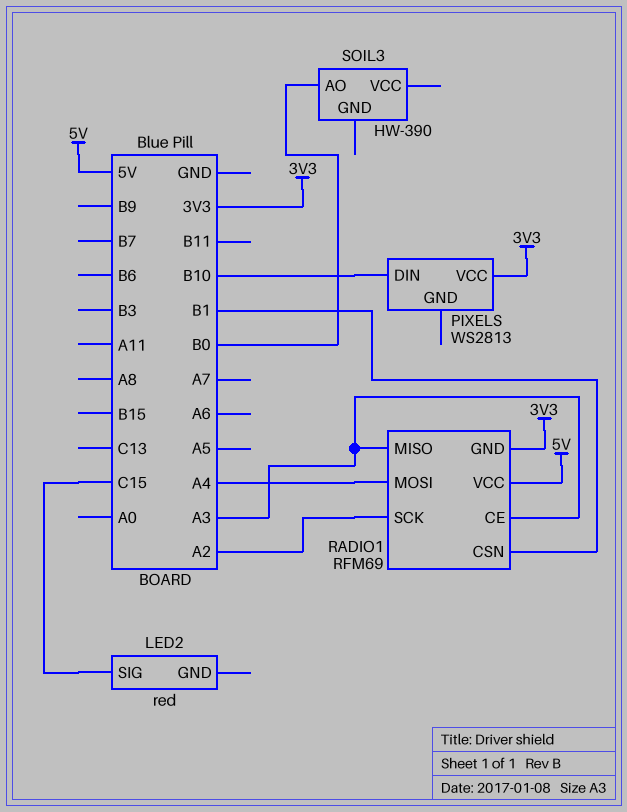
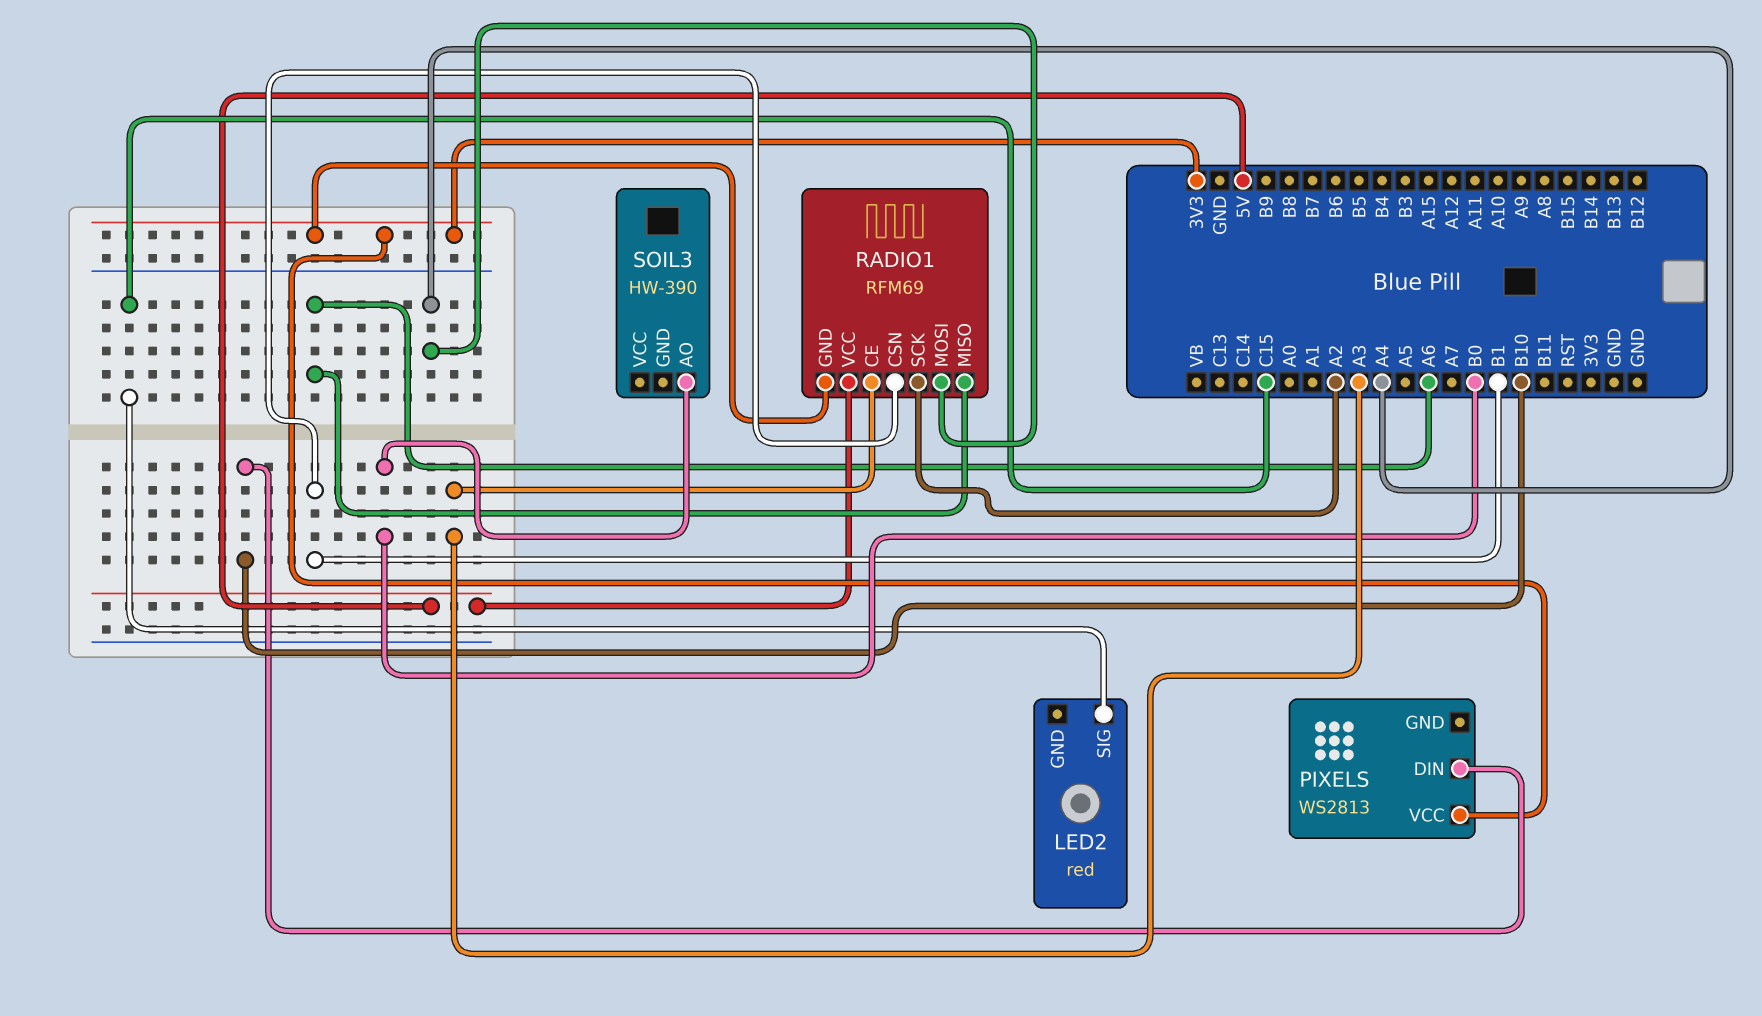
RADIO1 pin MISO: A3 -> A6

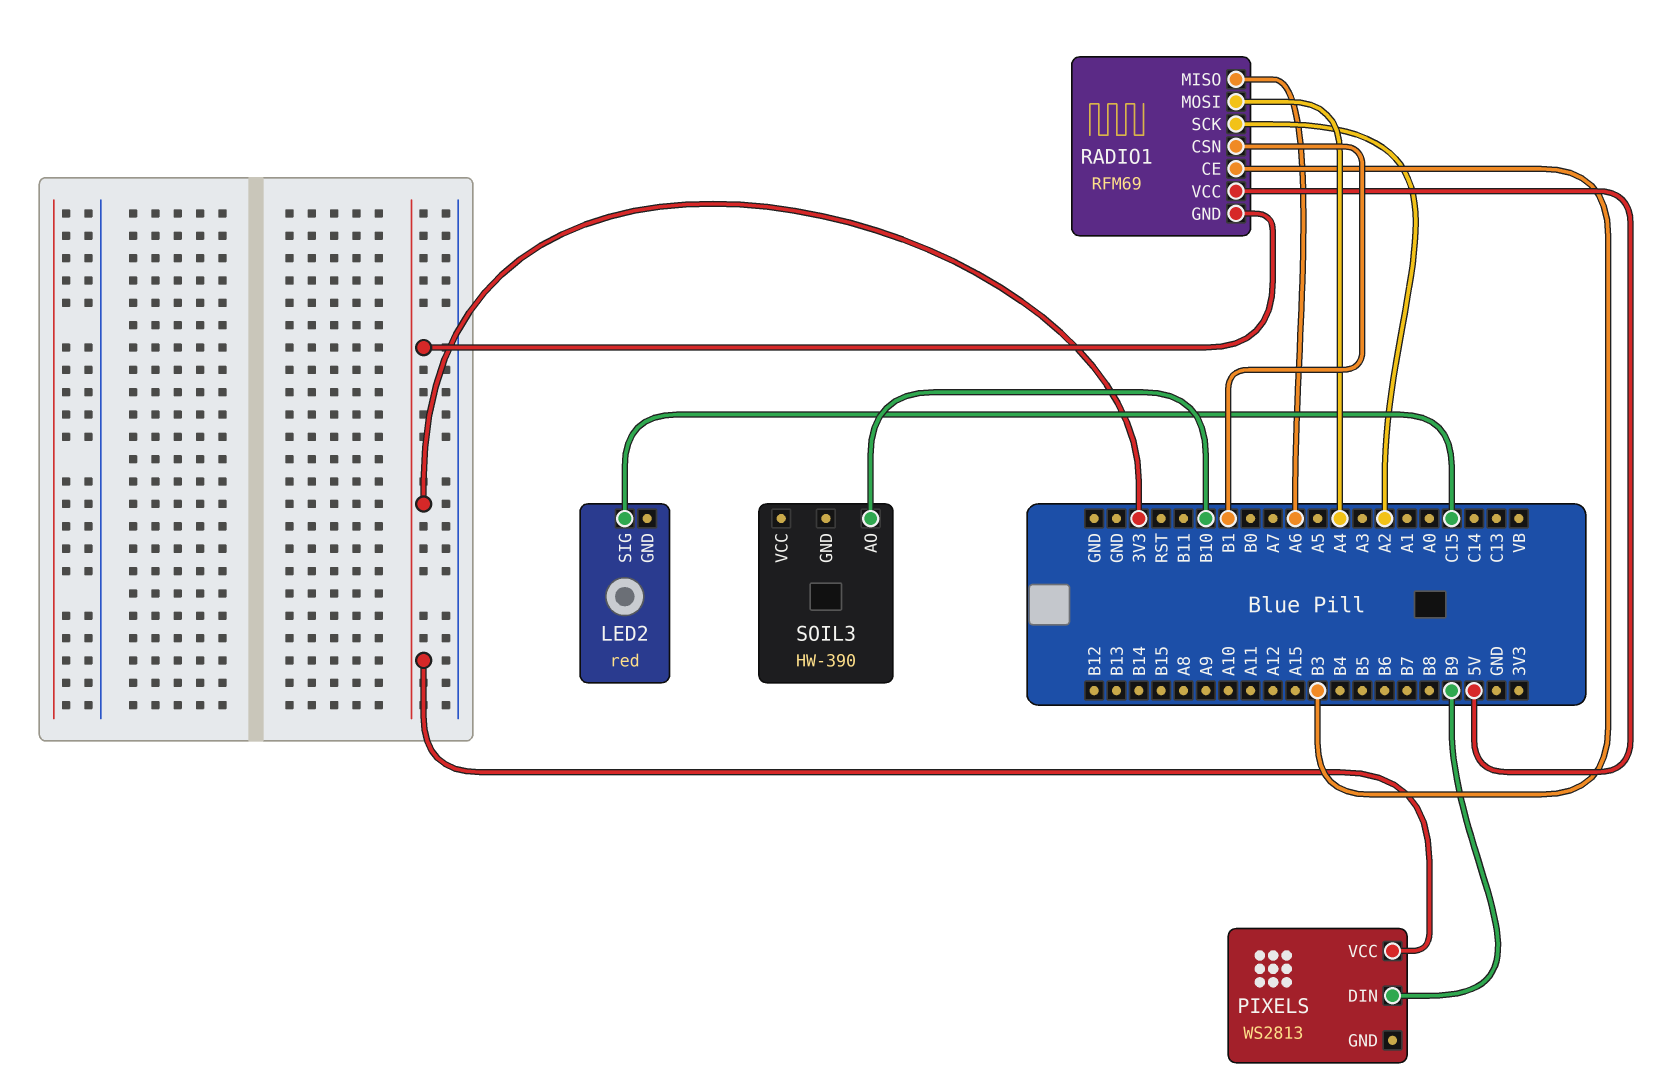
PIXELS pin DIN: B10 -> B9
RADIO1 pin CE: A3 -> B3
SOIL3 pin AO: B0 -> B10

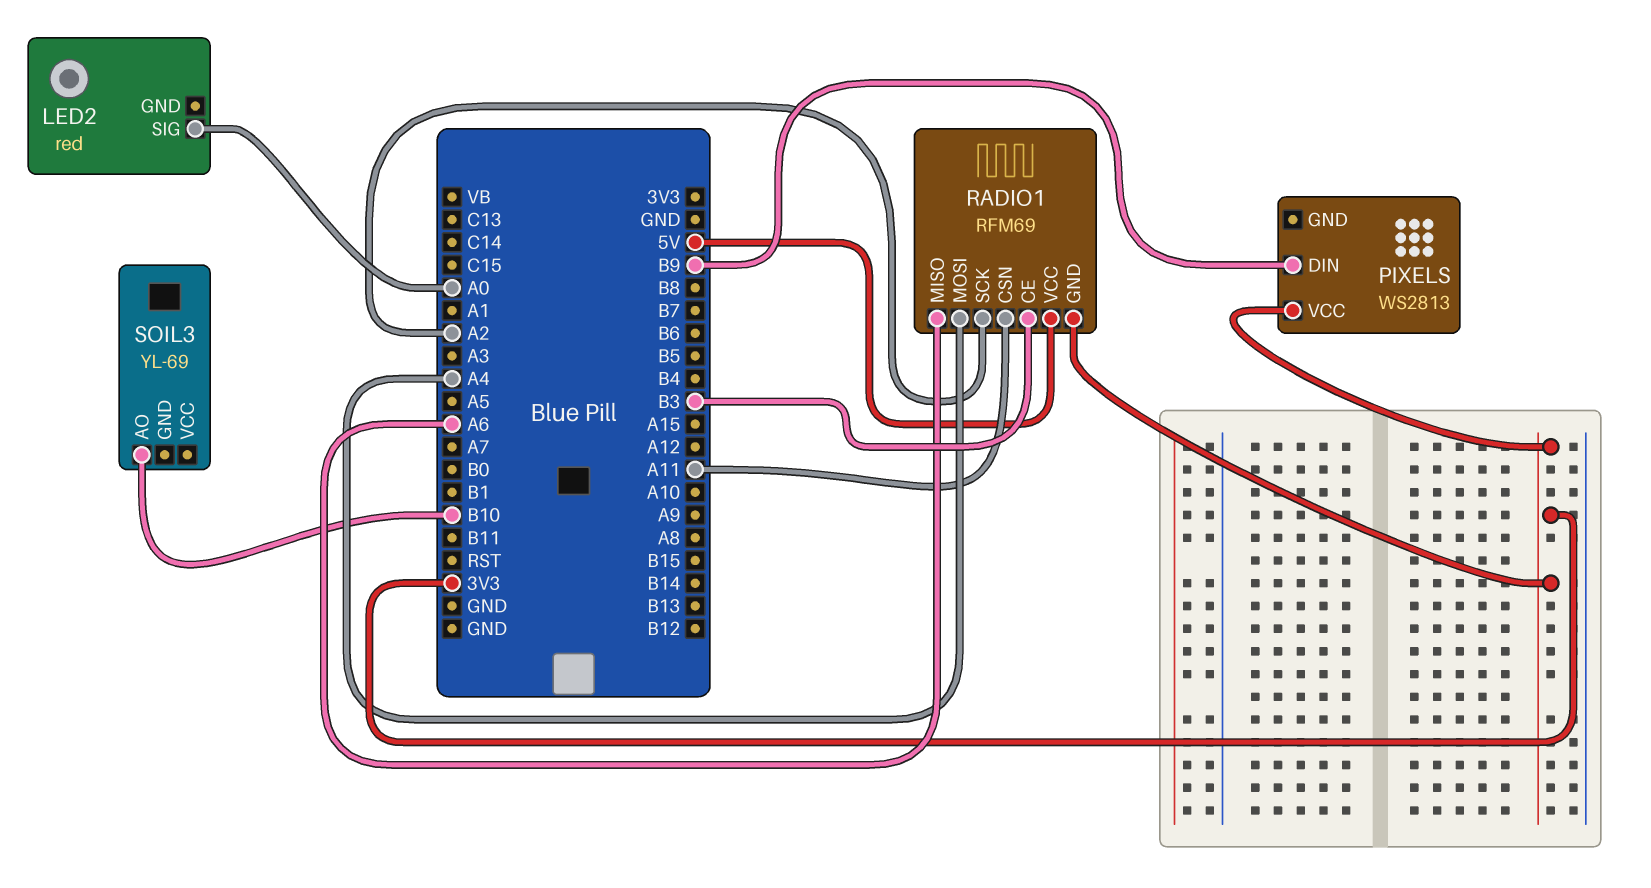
LED2 pin SIG: C15 -> A0
RADIO1 pin CSN: B1 -> A11
SOIL3: HW-390 -> YL-69

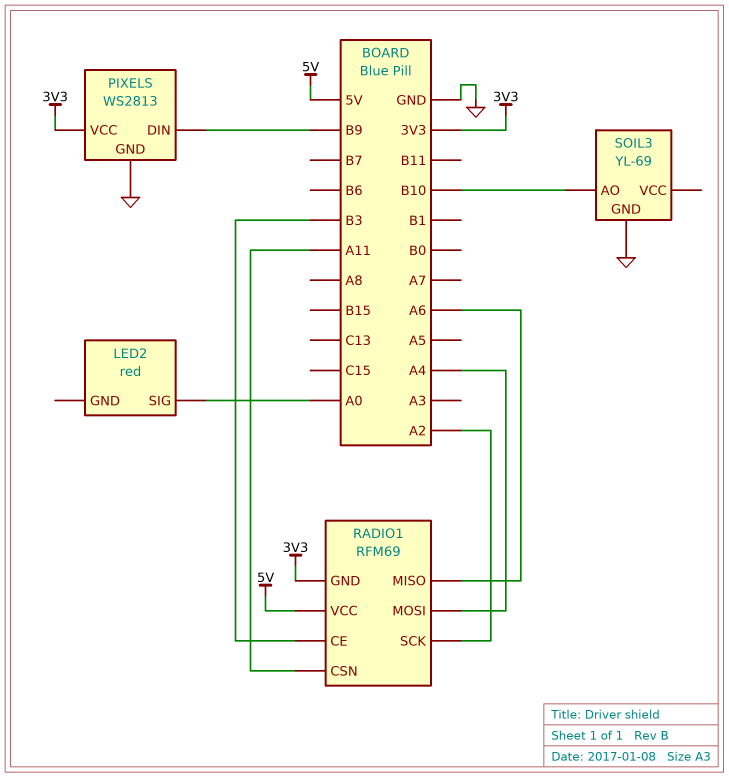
PIXELS pin GND: none -> GND
SOIL3 pin GND: none -> GND

